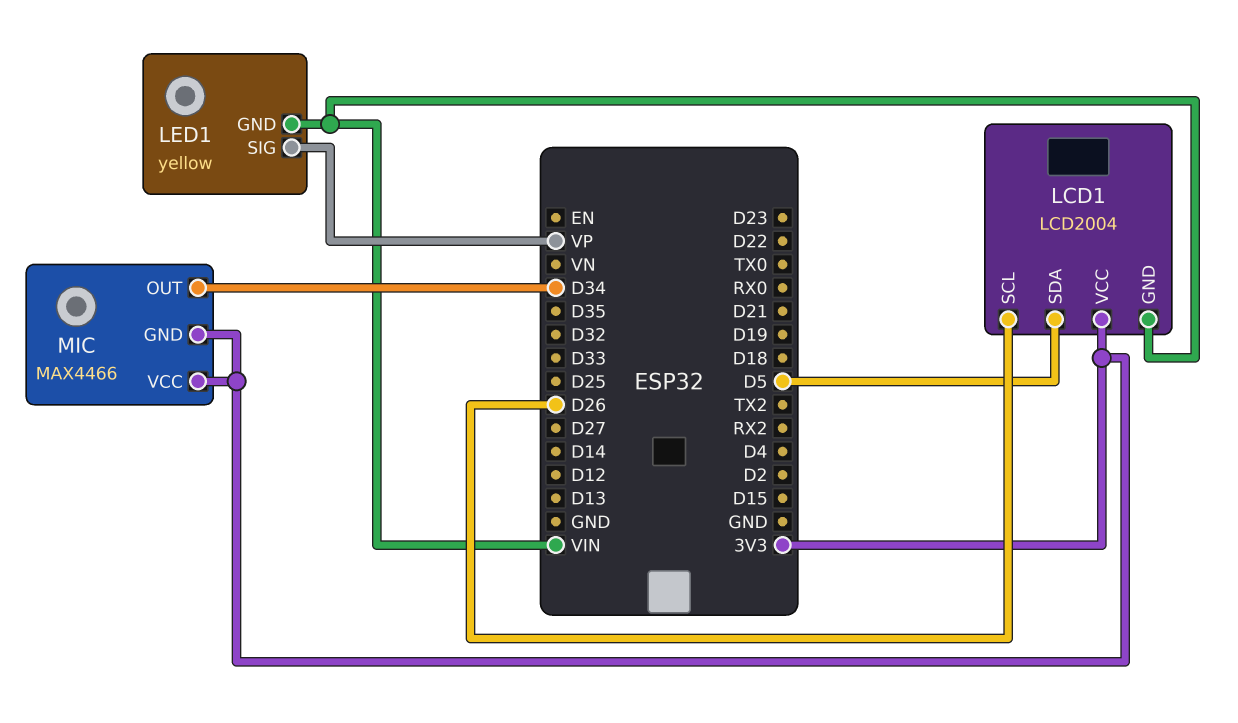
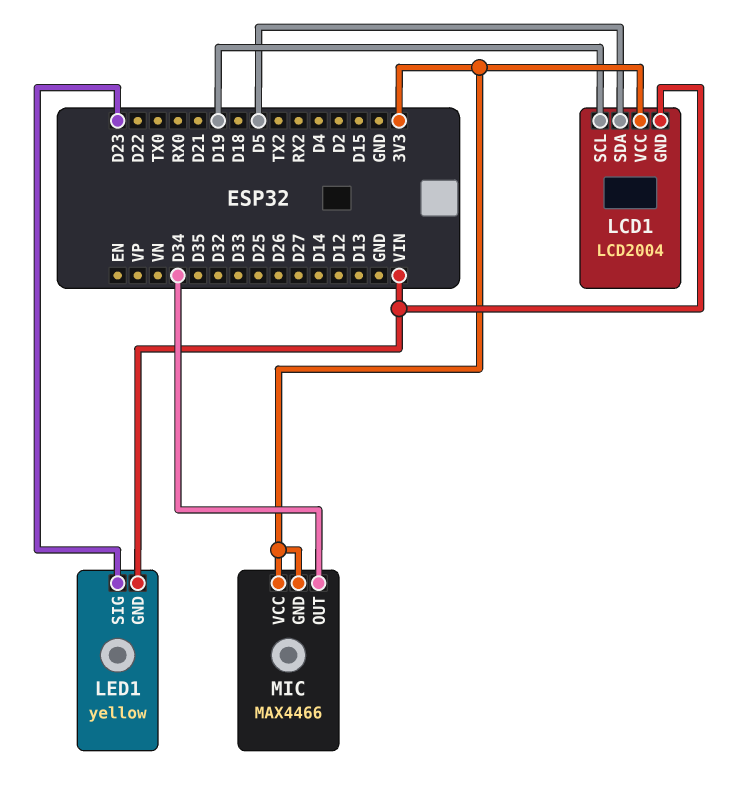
LCD1 pin SCL: D26 -> D19
LED1 pin SIG: VP -> D23

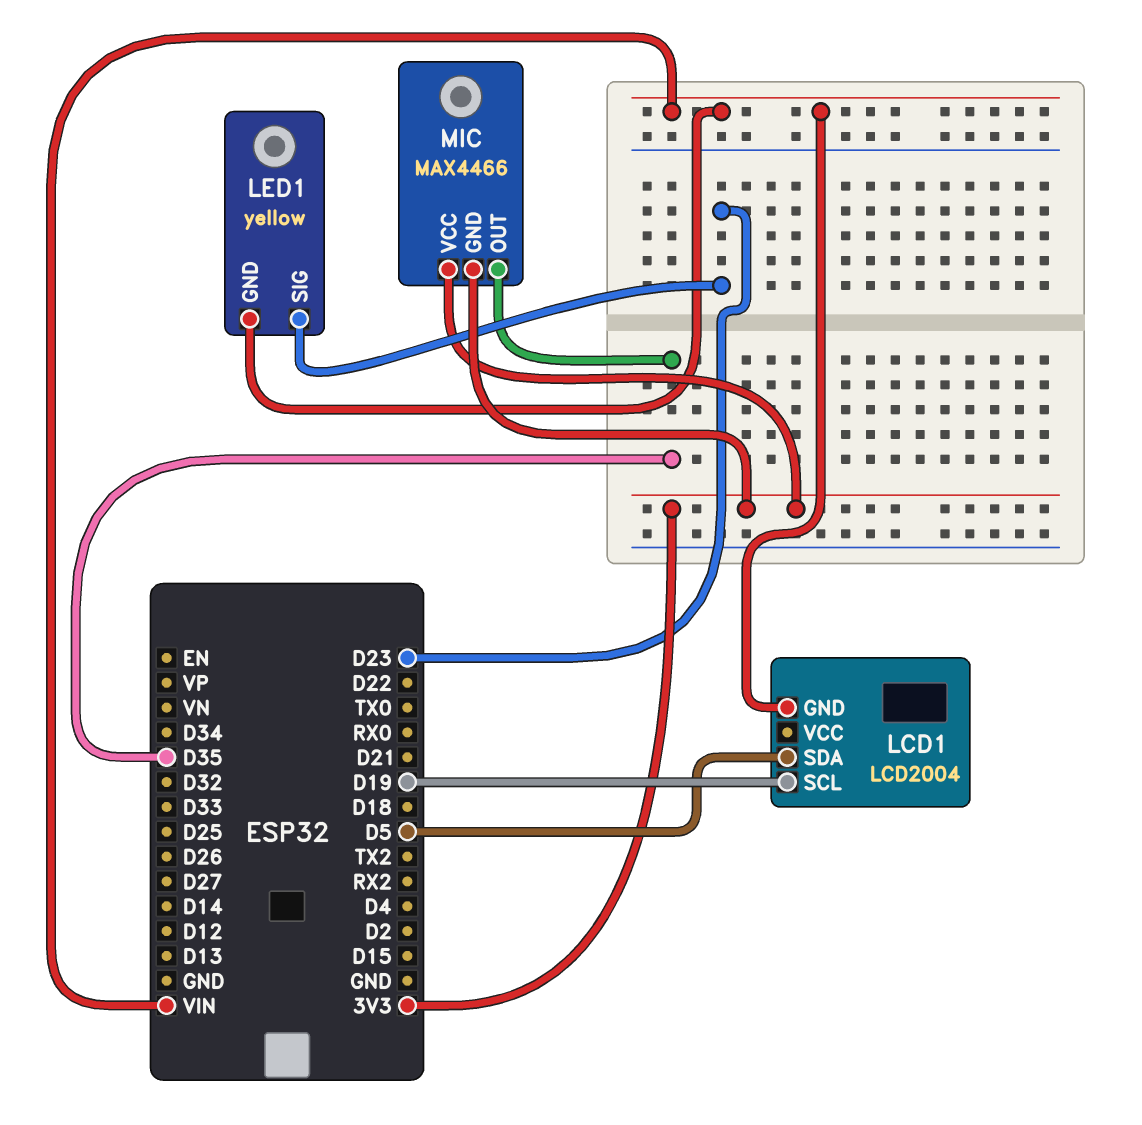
LCD1 pin VCC: 3V3 -> none
MIC pin OUT: D34 -> D35

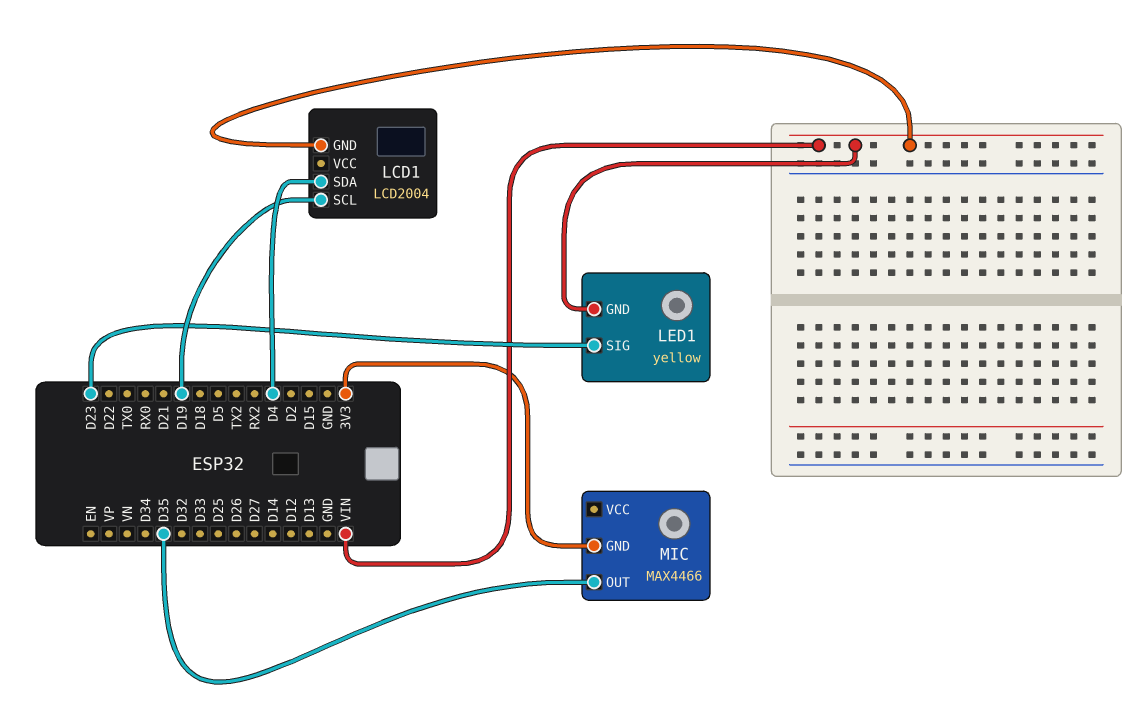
LCD1 pin SDA: D5 -> D4
MIC pin VCC: 3V3 -> none

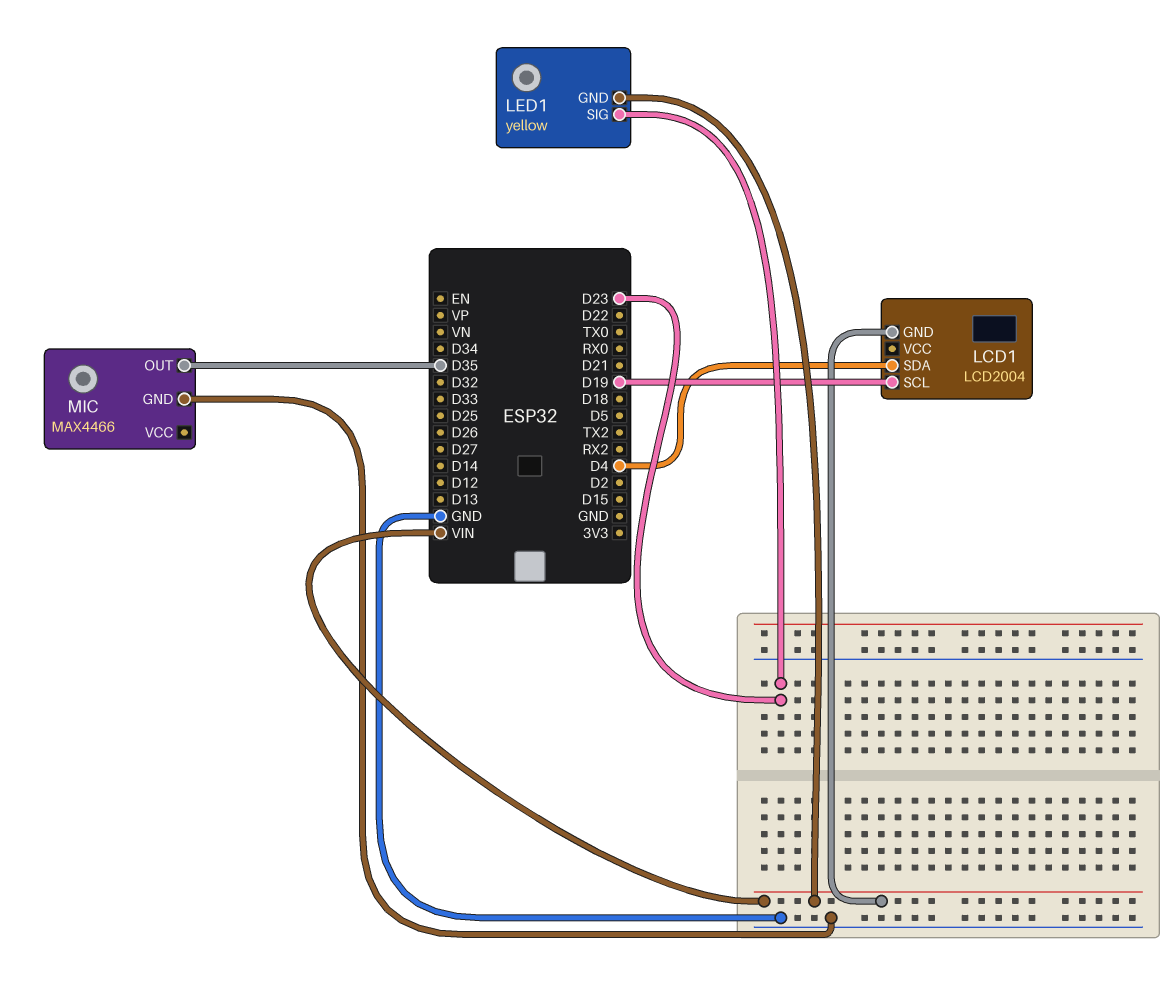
MIC pin GND: 3V3 -> GND

